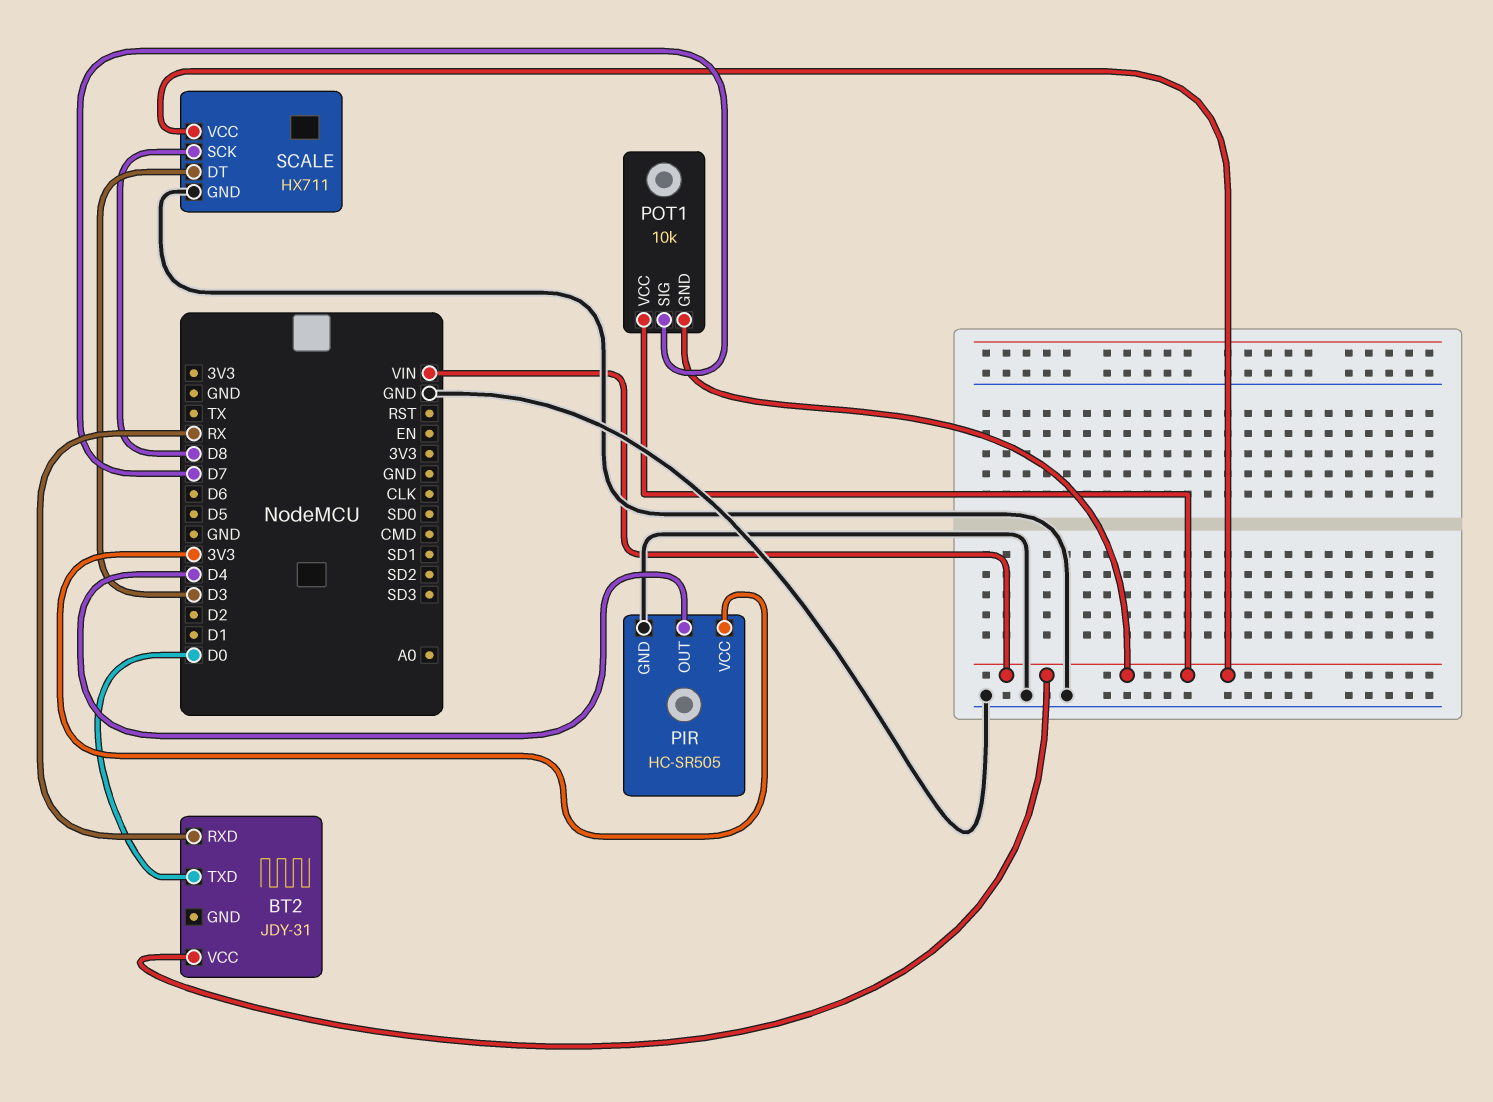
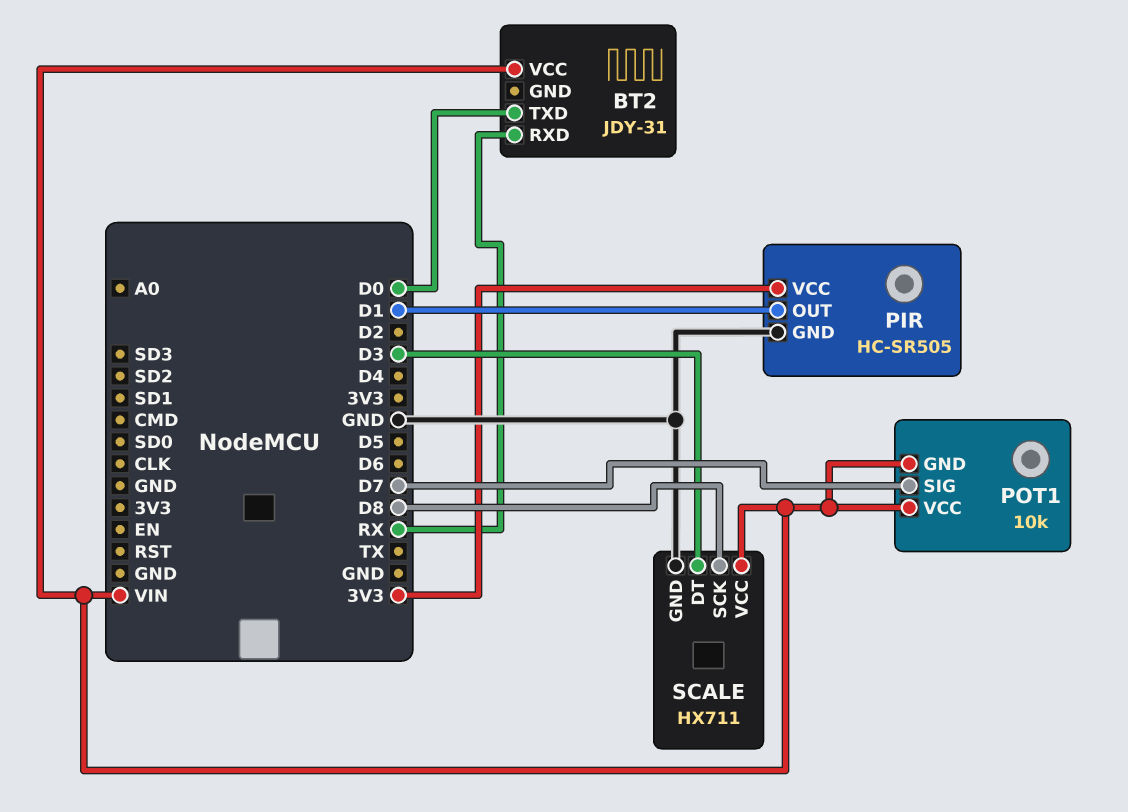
PIR pin OUT: D4 -> D1

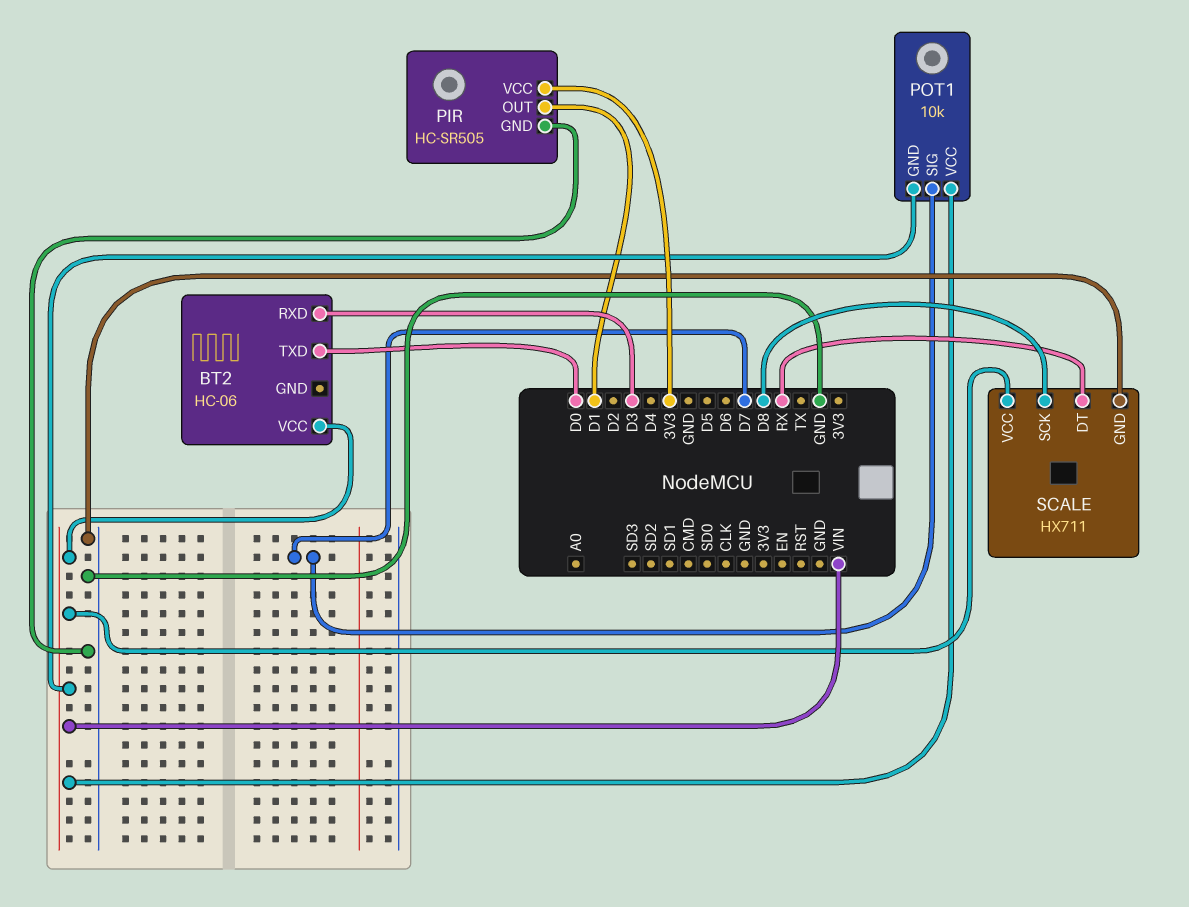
BT2: JDY-31 -> HC-06
BT2 pin RXD: RX -> D3
SCALE pin DT: D3 -> RX

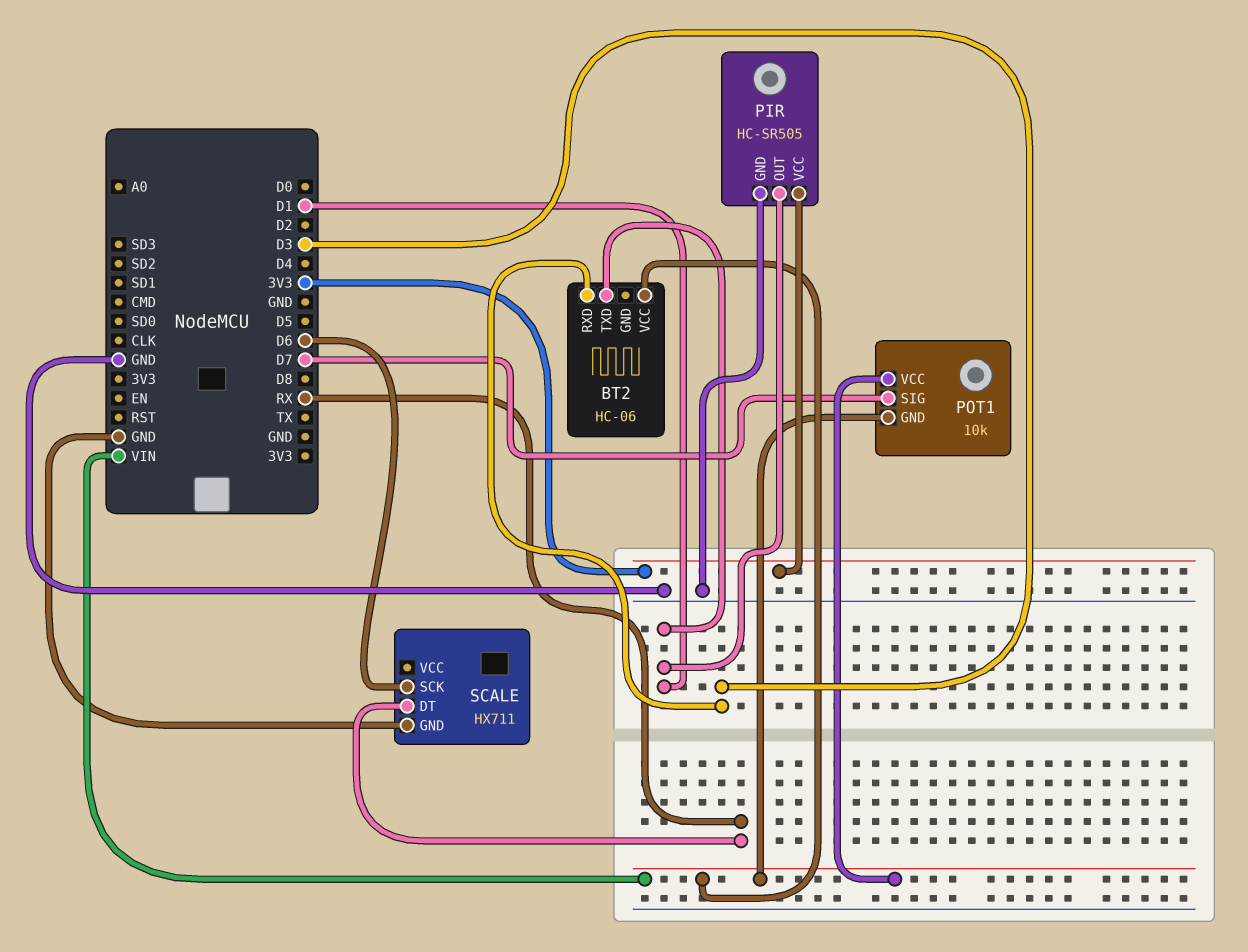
BT2 pin TXD: D0 -> D1
SCALE pin SCK: D8 -> D6
SCALE pin VCC: VIN -> none

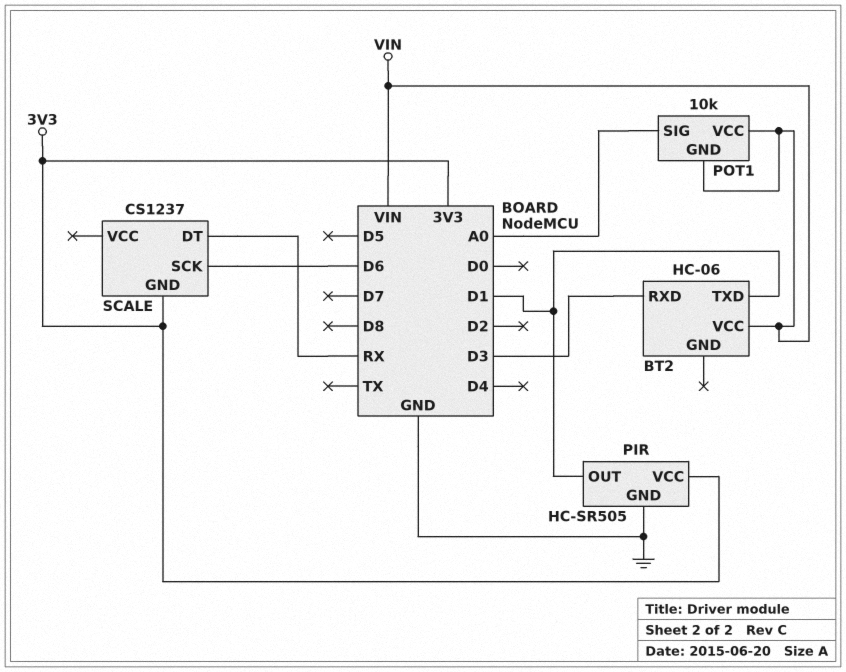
POT1 pin SIG: D7 -> A0
SCALE: HX711 -> CS1237
SCALE pin GND: GND -> 3V3

